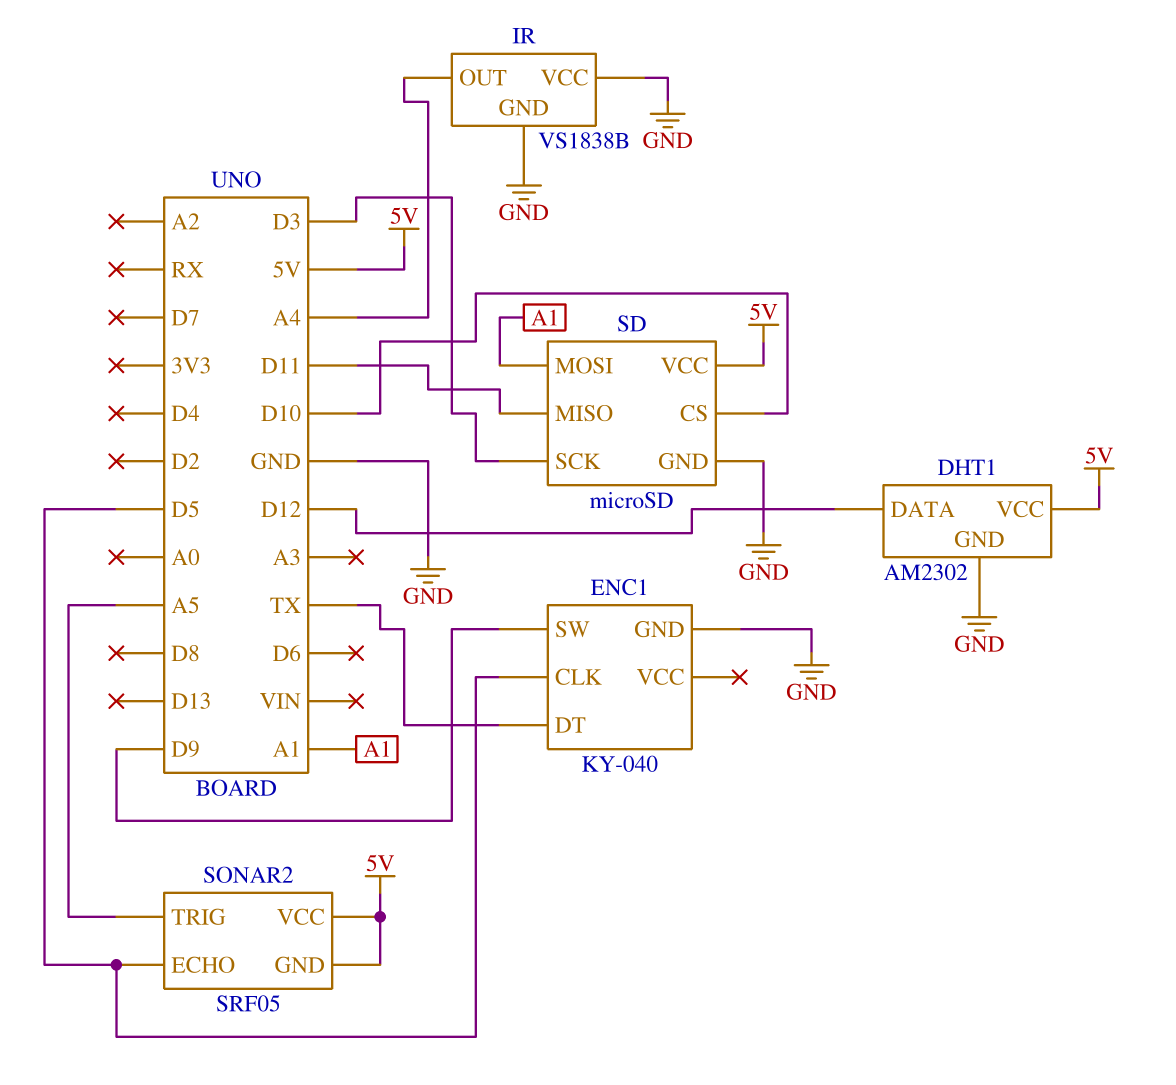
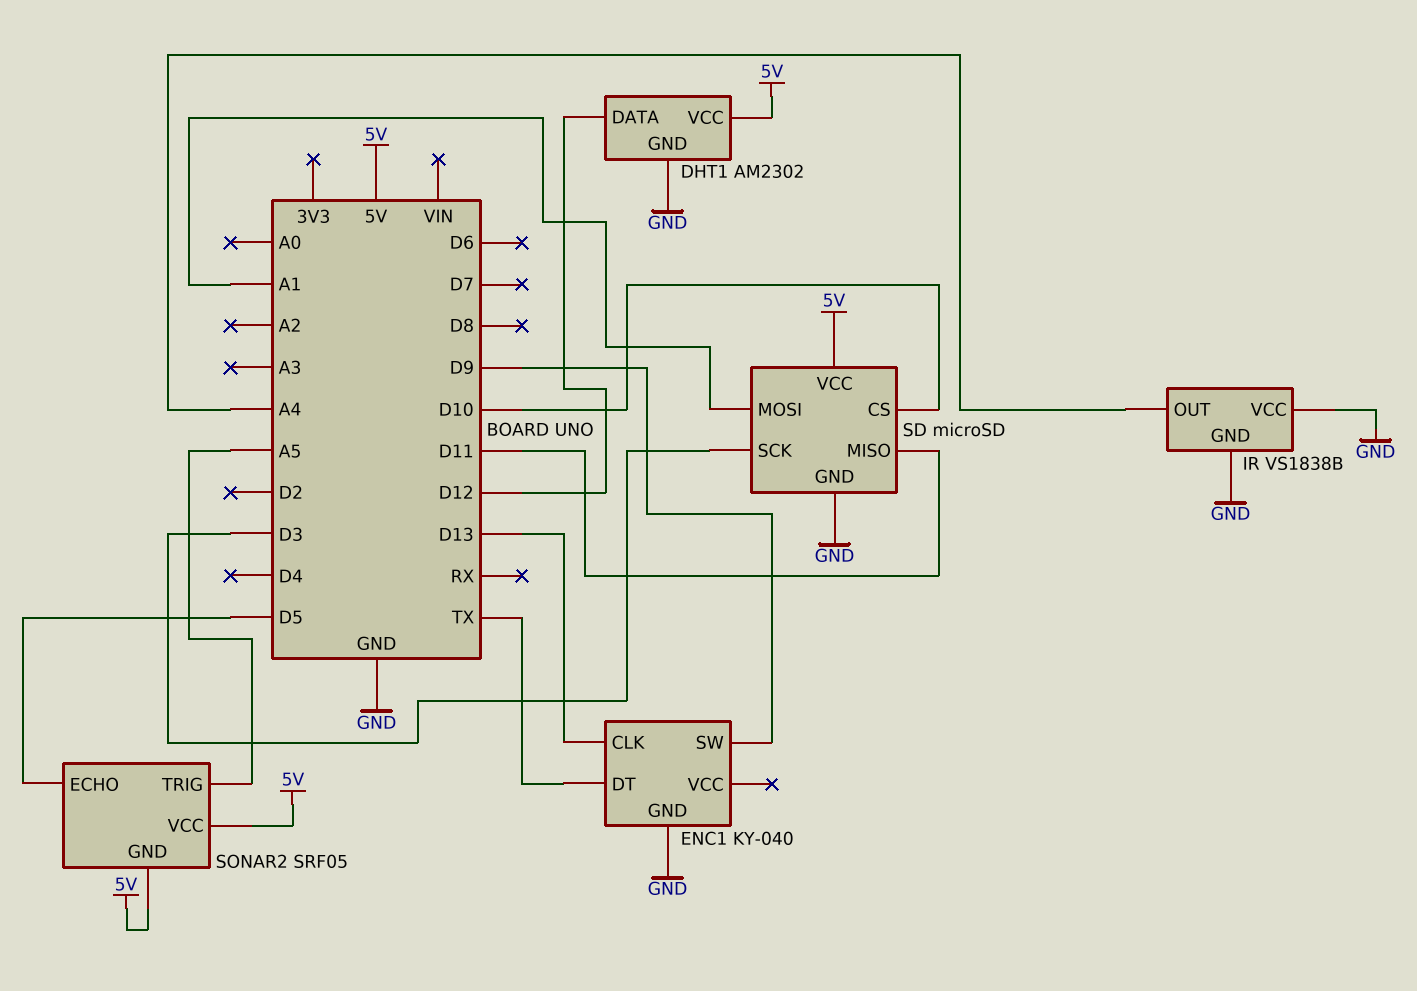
ENC1 pin CLK: D5 -> D13

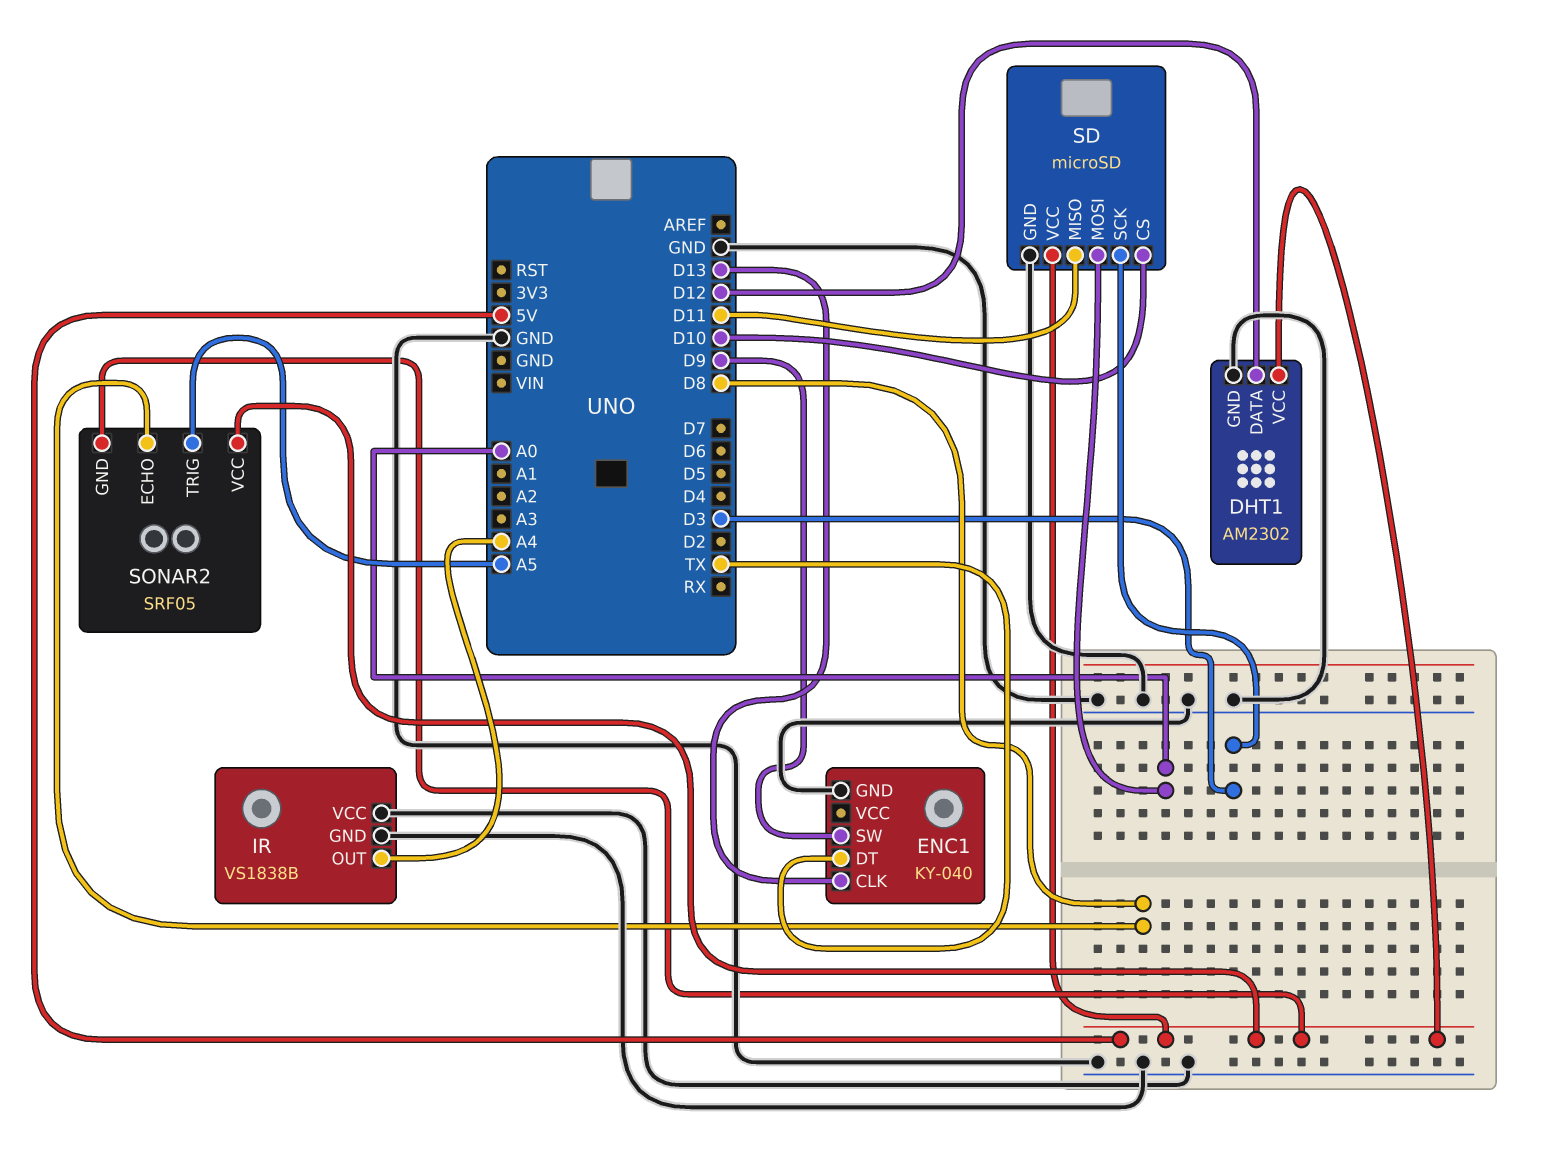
SD pin MOSI: A1 -> A0
SONAR2 pin ECHO: D5 -> D8

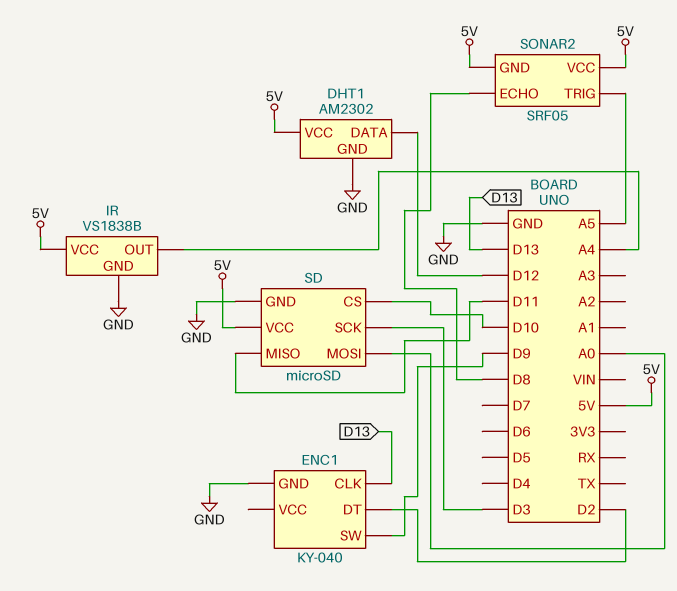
ENC1 pin DT: TX -> D2
IR pin VCC: GND -> 5V

